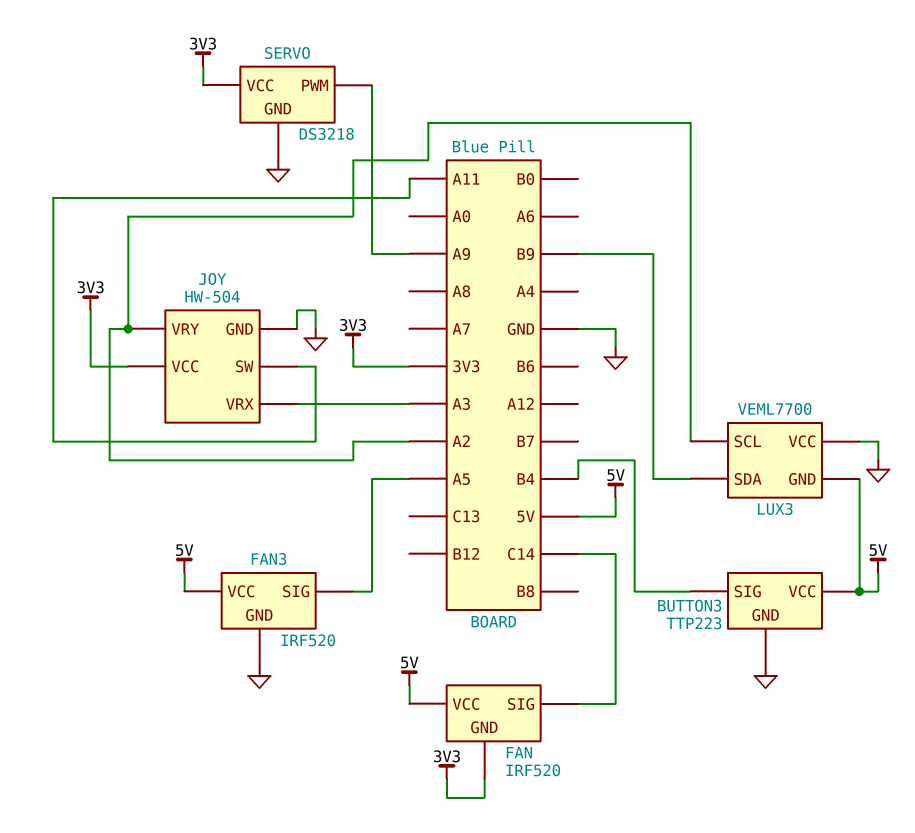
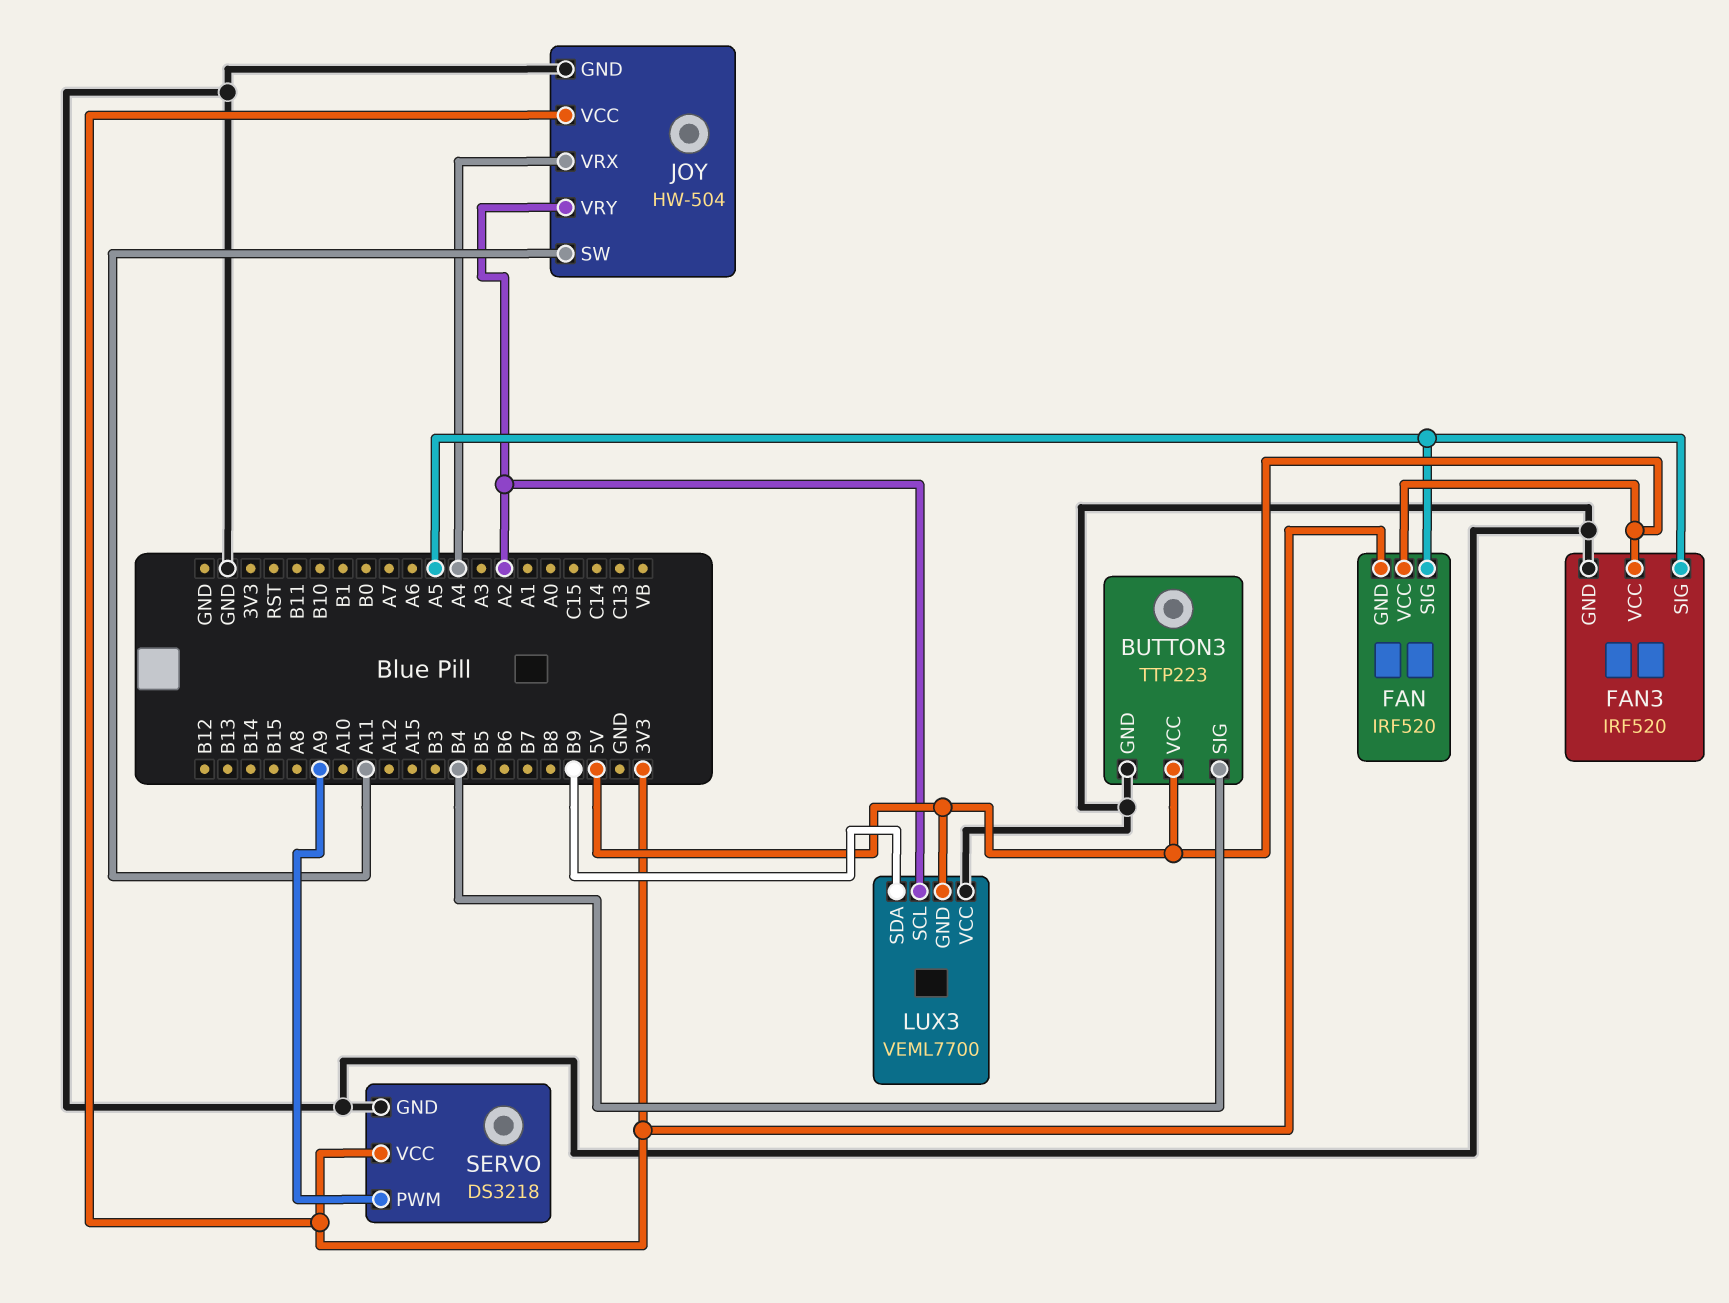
FAN pin SIG: C14 -> A5
JOY pin VRX: A3 -> A4

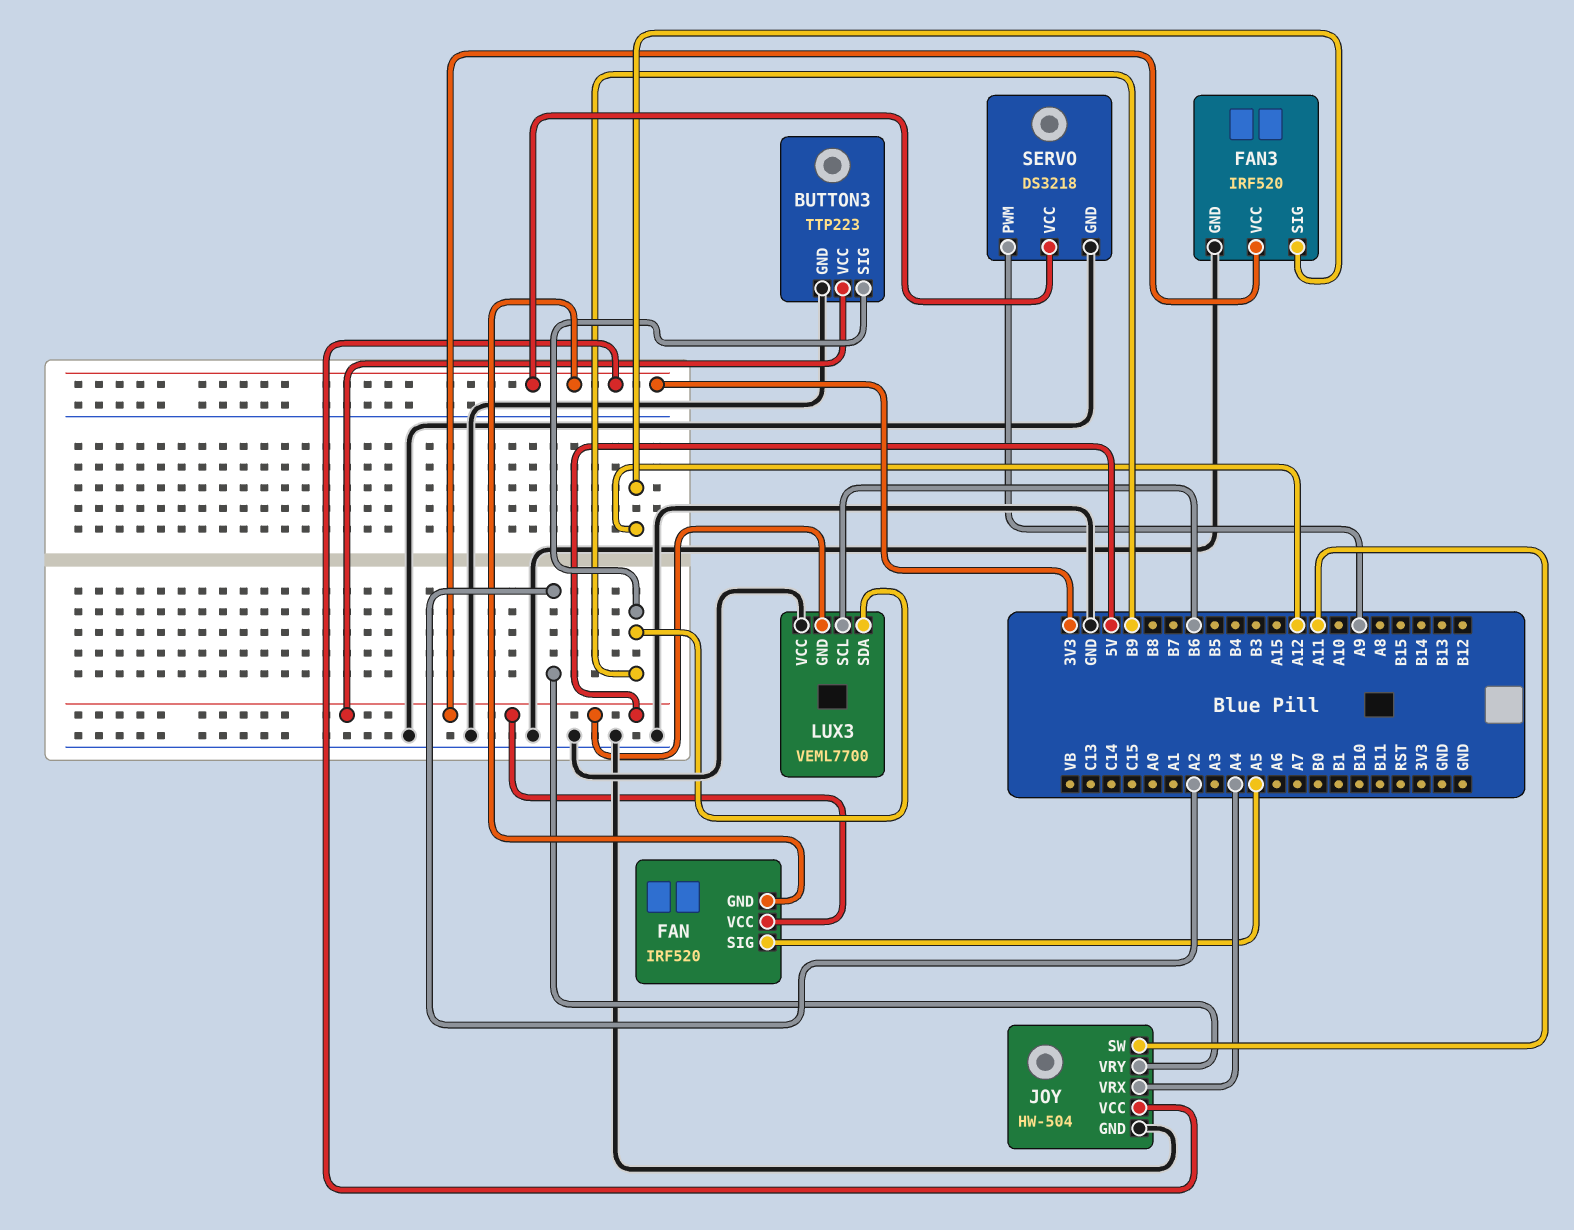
BUTTON3 pin SIG: B4 -> B9
FAN3 pin SIG: A5 -> A12
LUX3 pin SCL: A2 -> B6

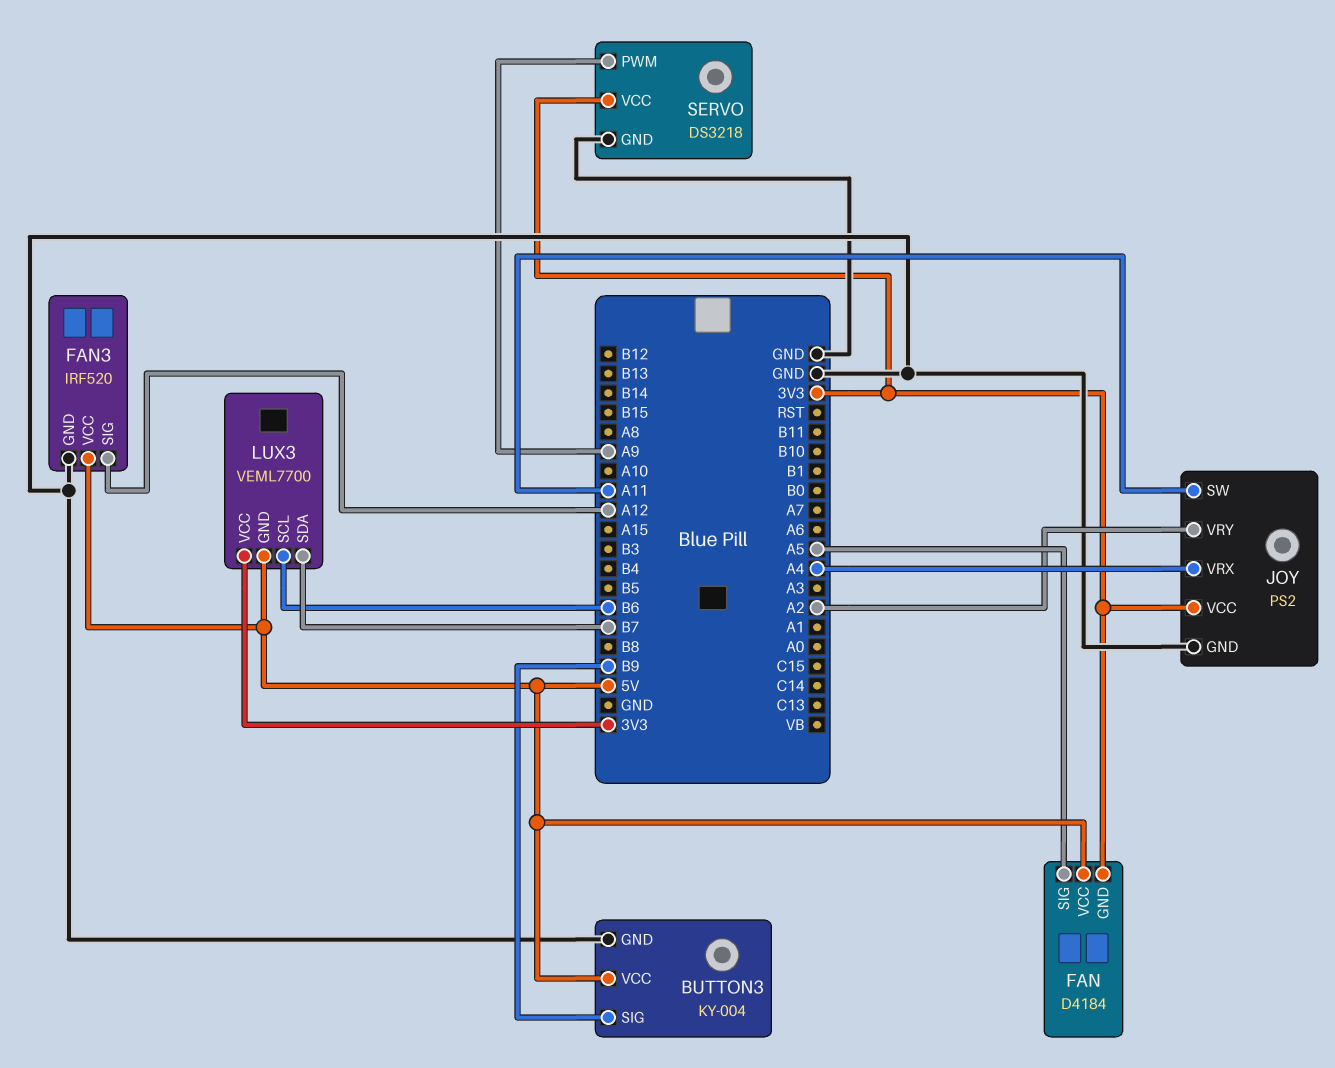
BUTTON3: TTP223 -> KY-004
FAN: IRF520 -> D4184
JOY: HW-504 -> PS2
LUX3 pin SDA: B9 -> B7
LUX3 pin VCC: GND -> 3V3

